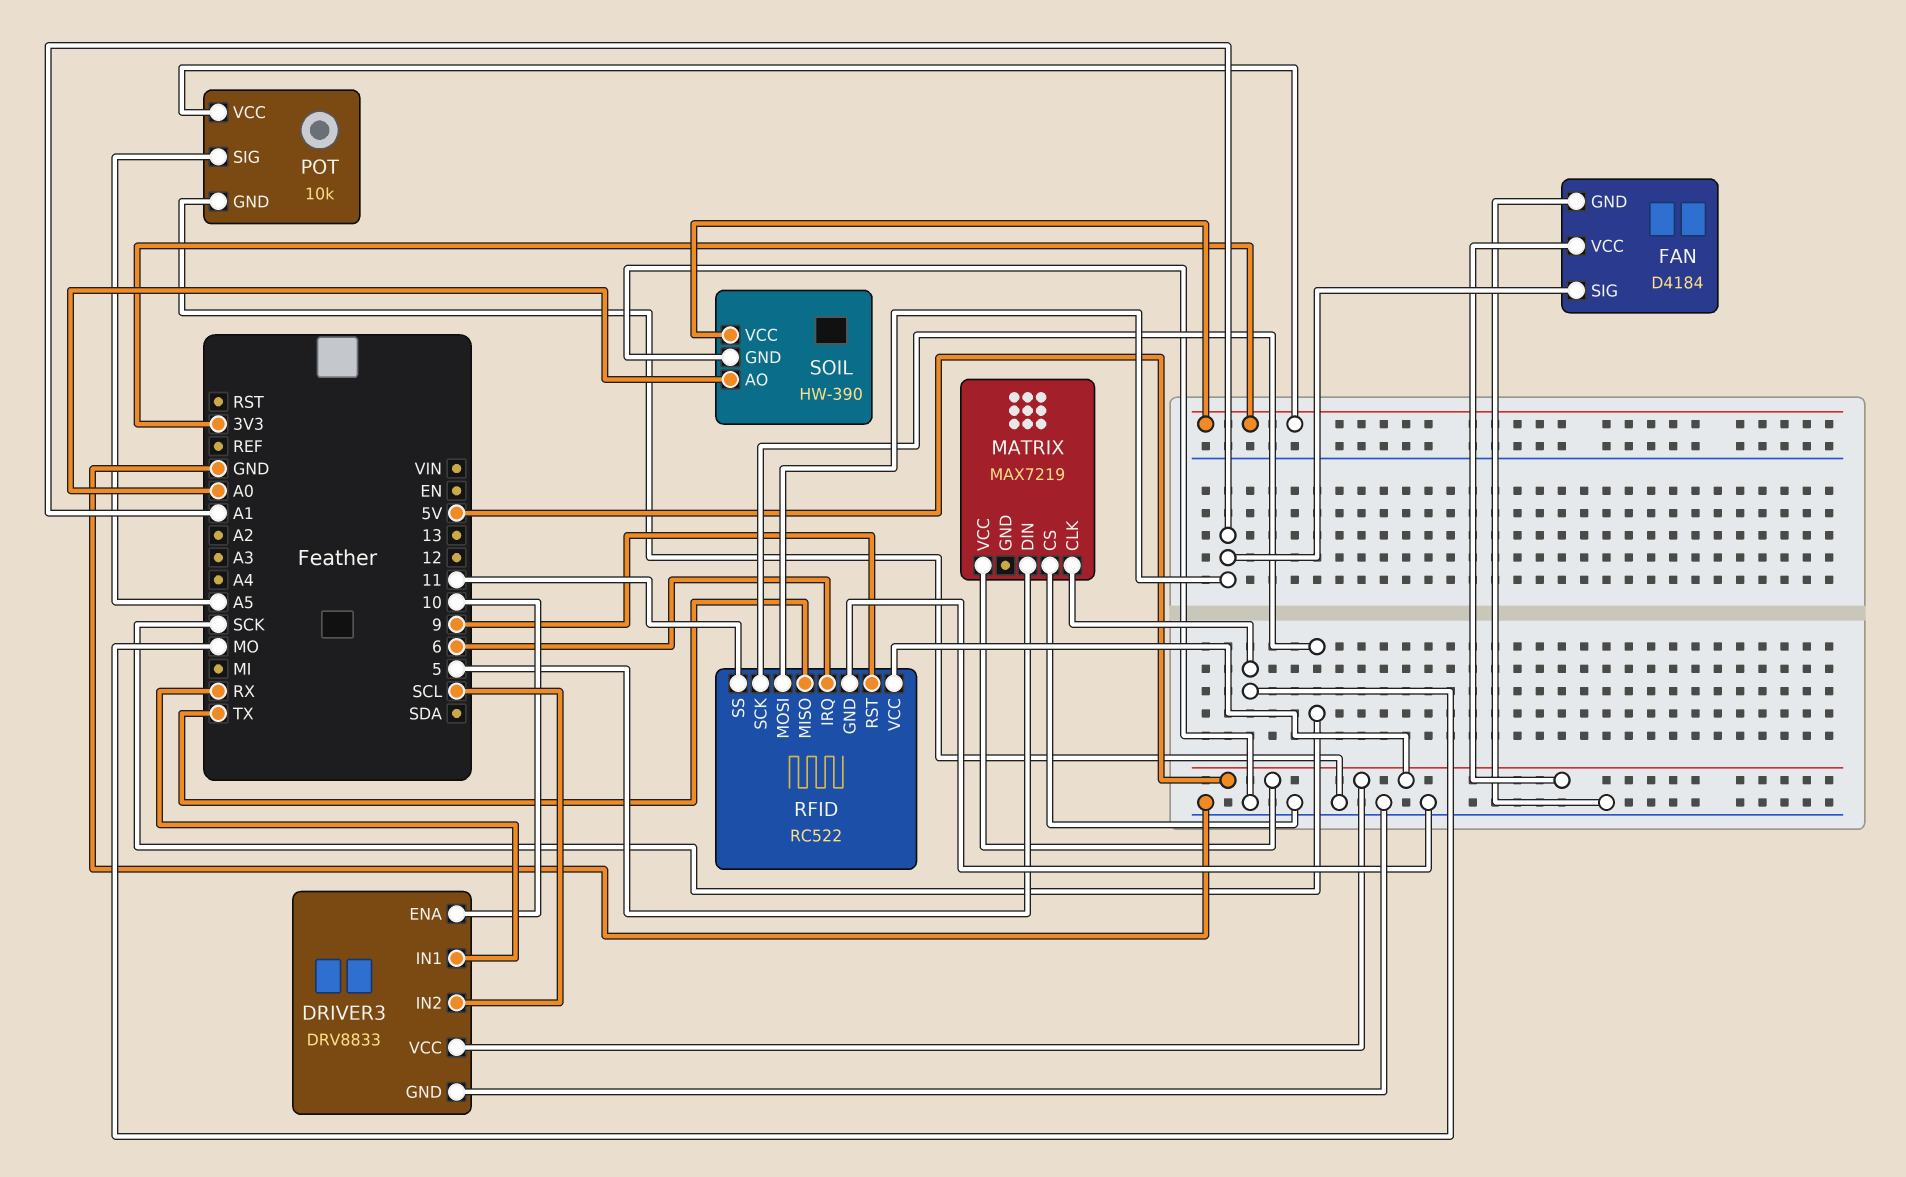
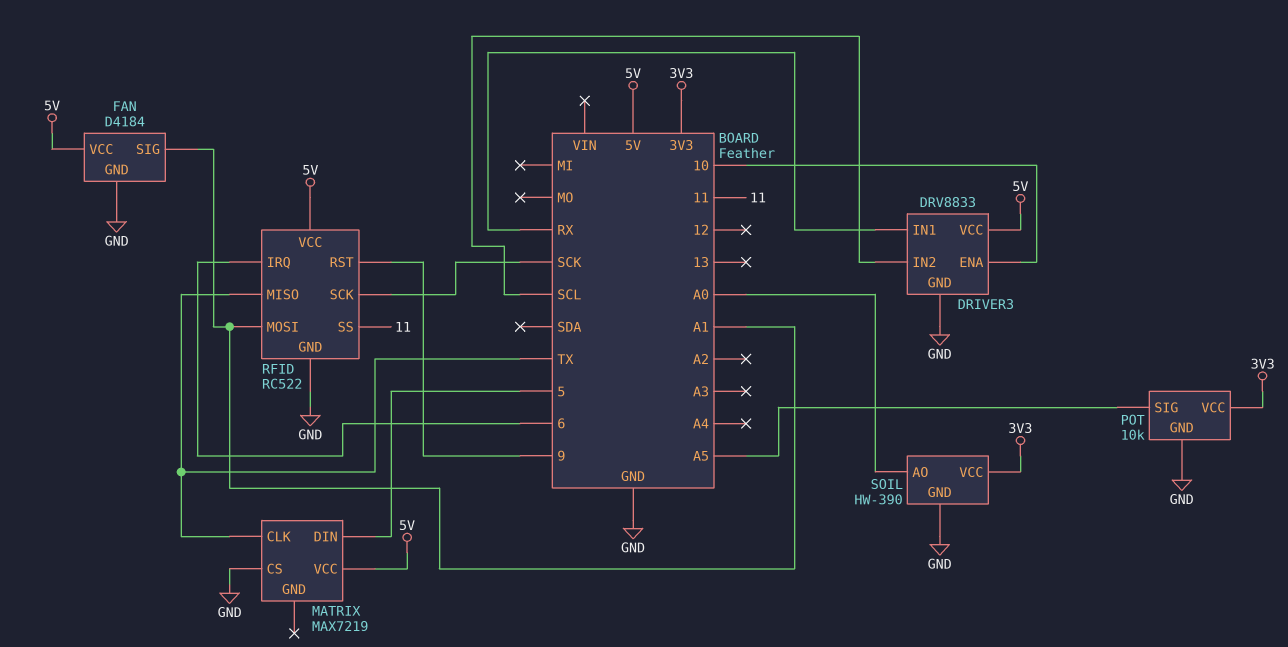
MATRIX pin CLK: MO -> TX

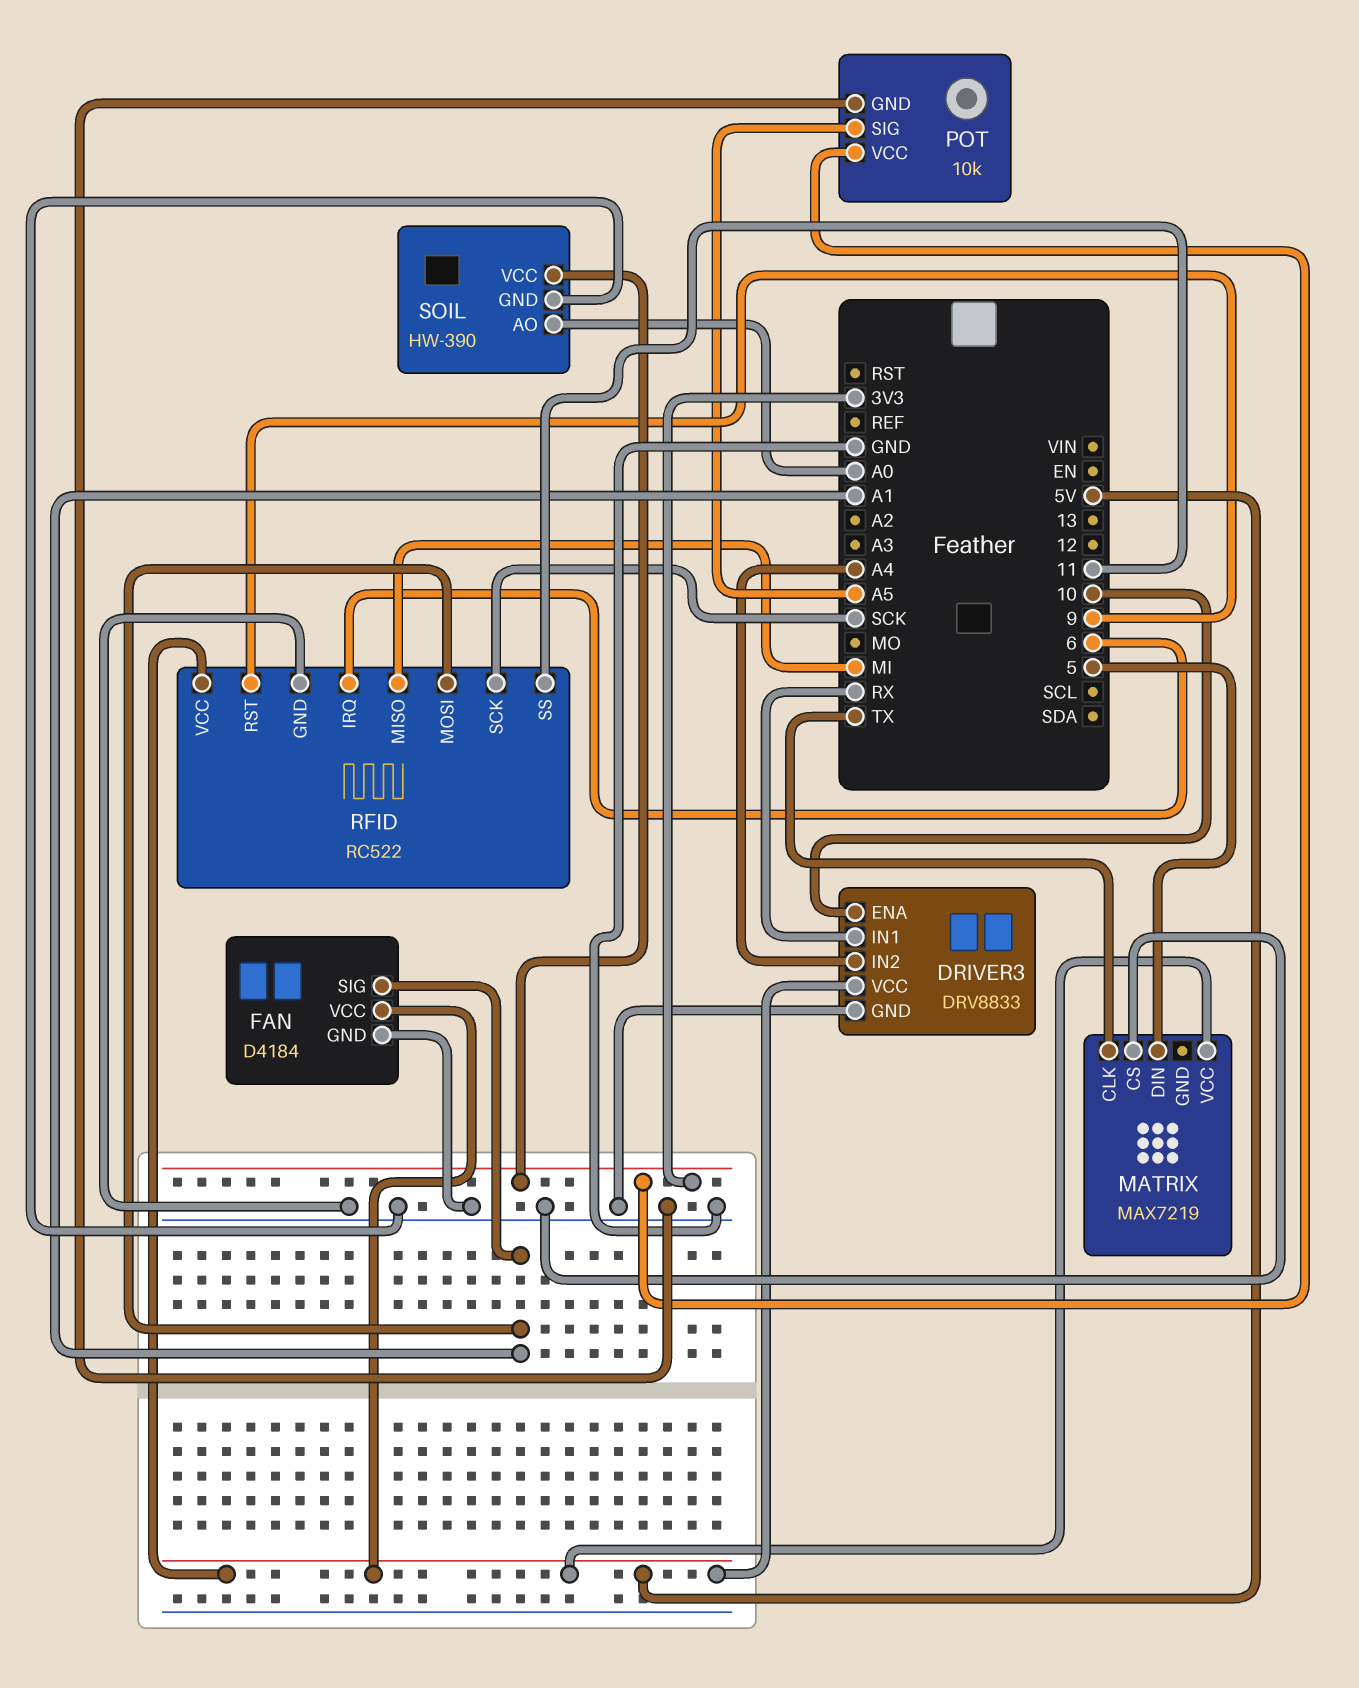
DRIVER3 pin IN2: SCL -> A4
RFID pin MISO: TX -> MI

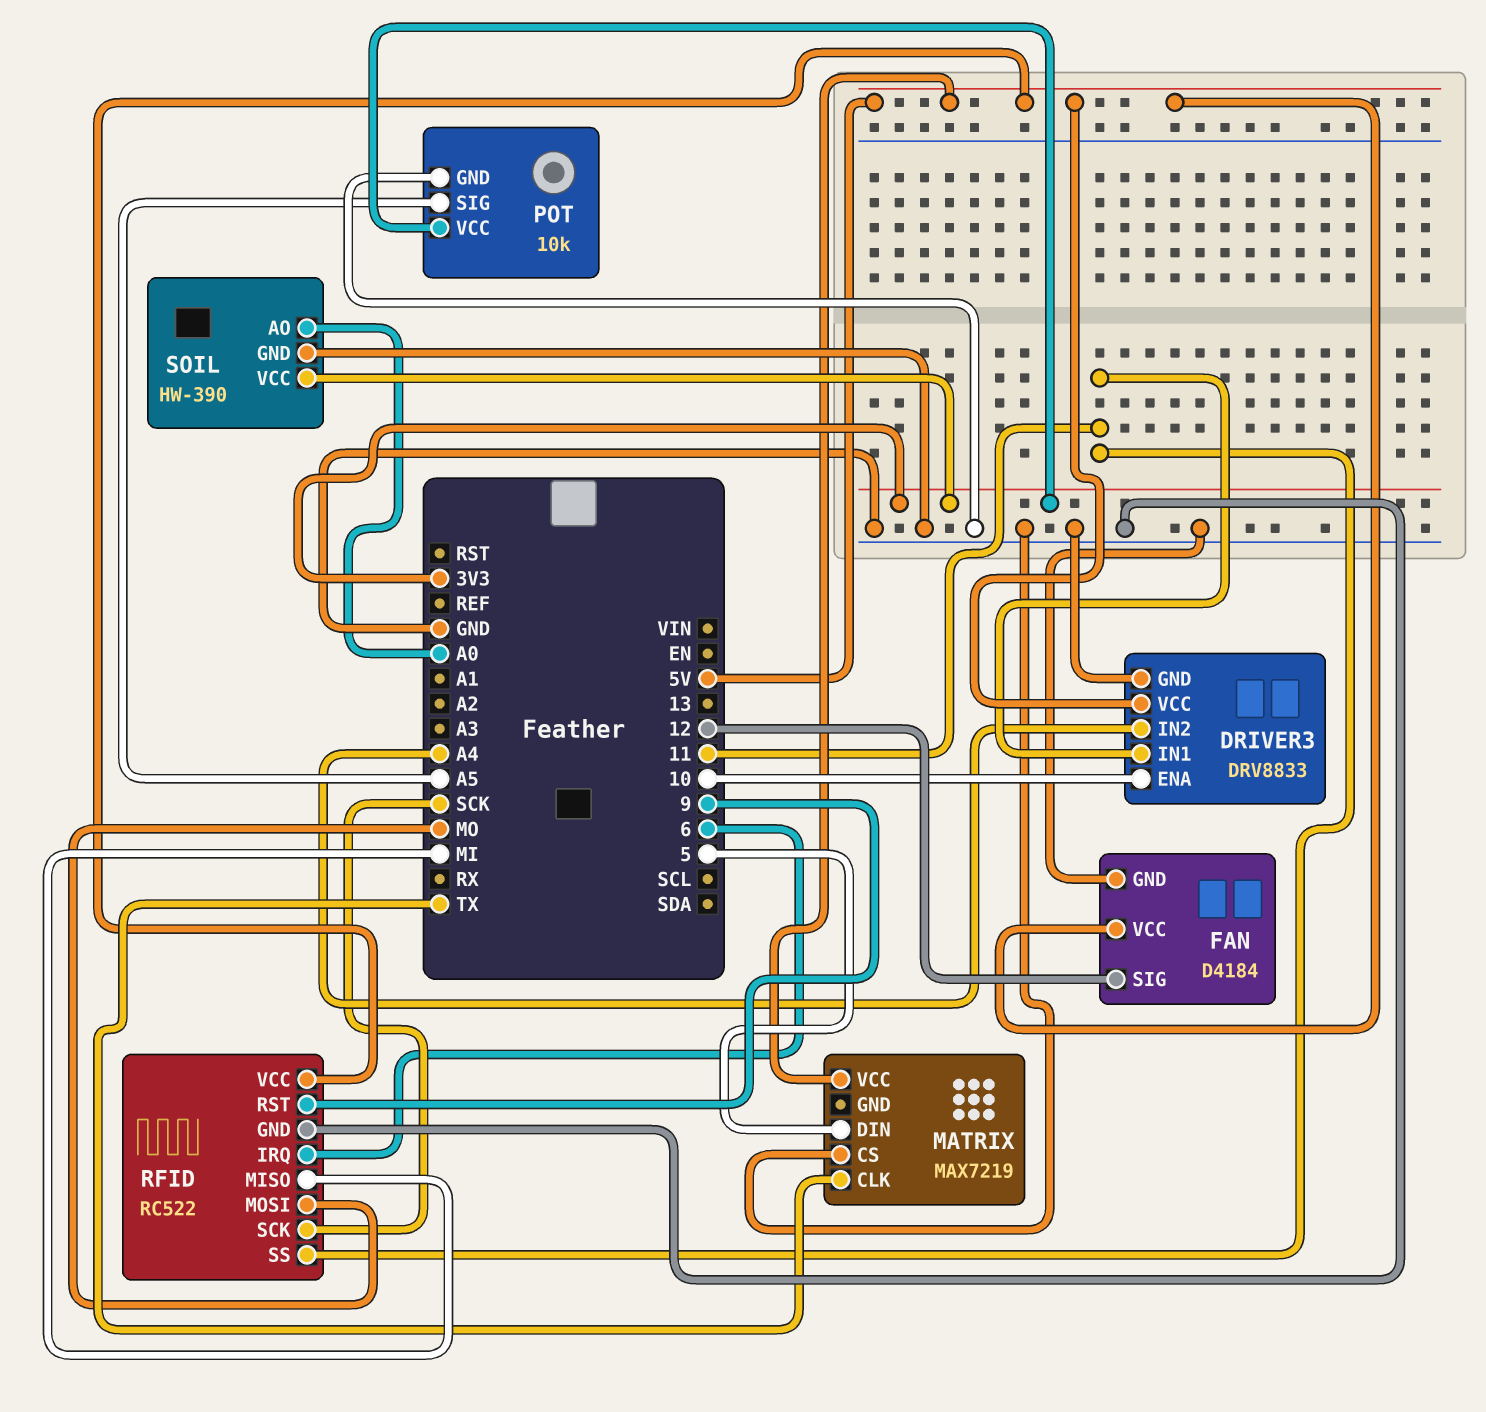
DRIVER3 pin IN1: RX -> 11
FAN pin SIG: A1 -> 12
RFID pin MOSI: A1 -> MO

